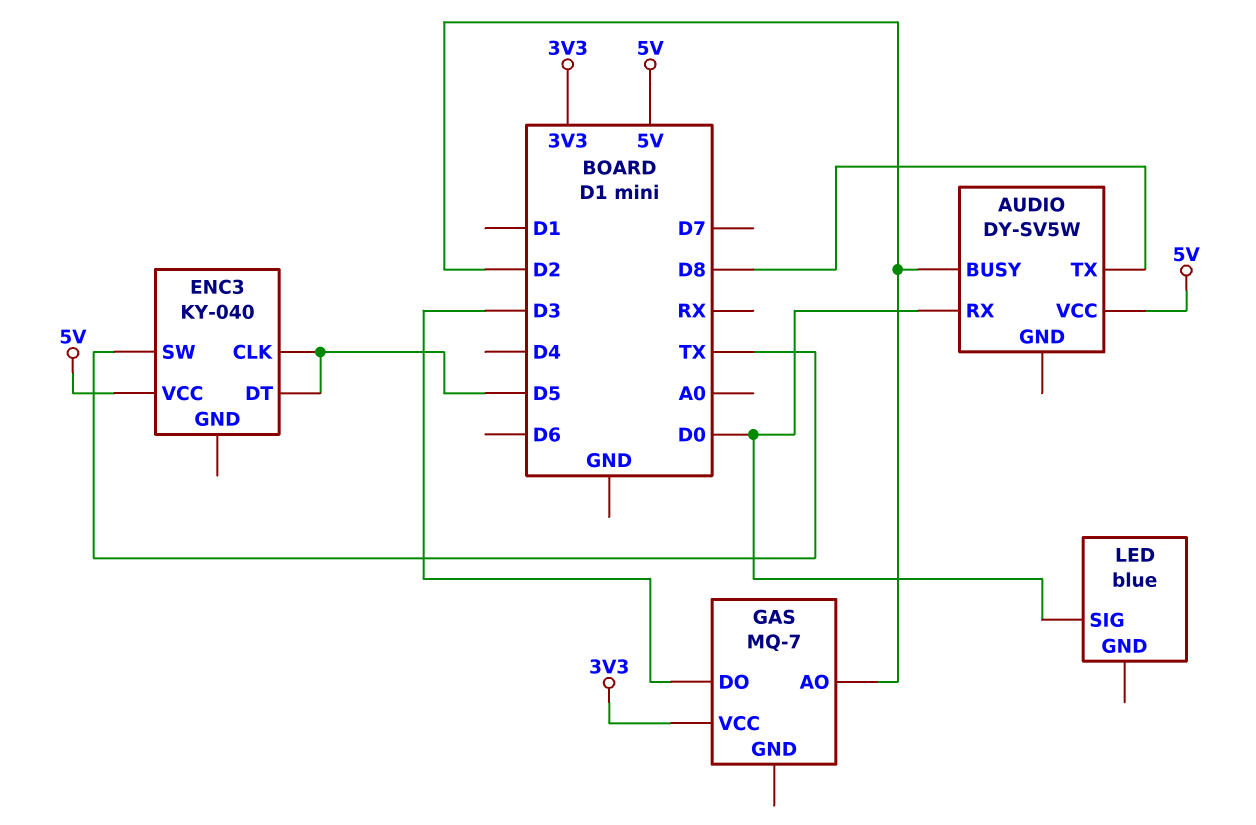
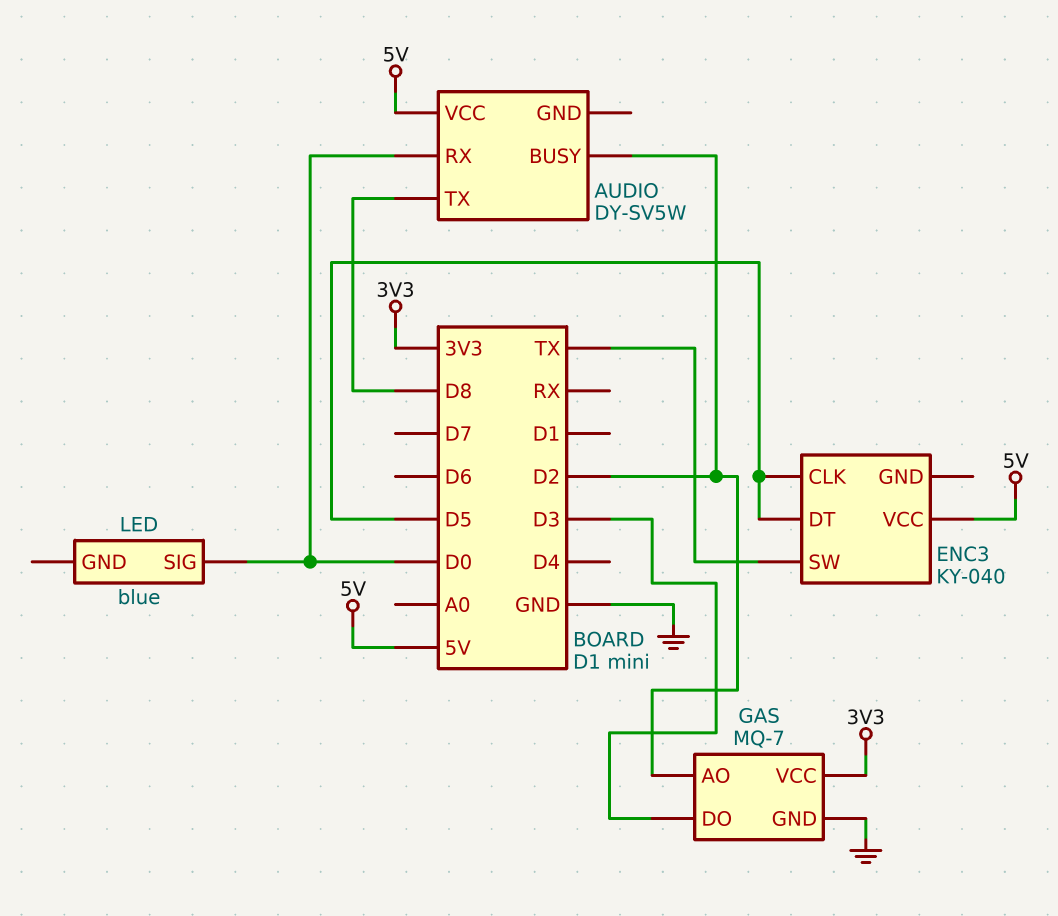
GAS pin GND: none -> GND

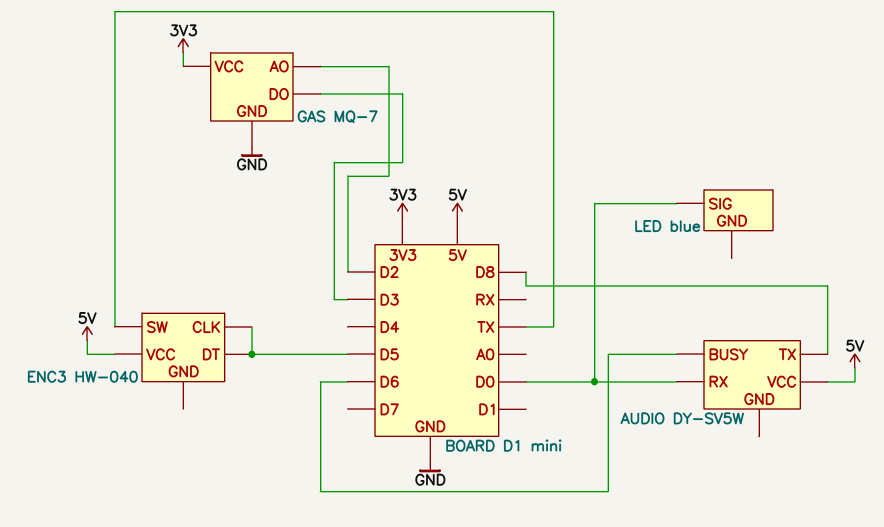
AUDIO pin BUSY: D2 -> D6
ENC3: KY-040 -> HW-040

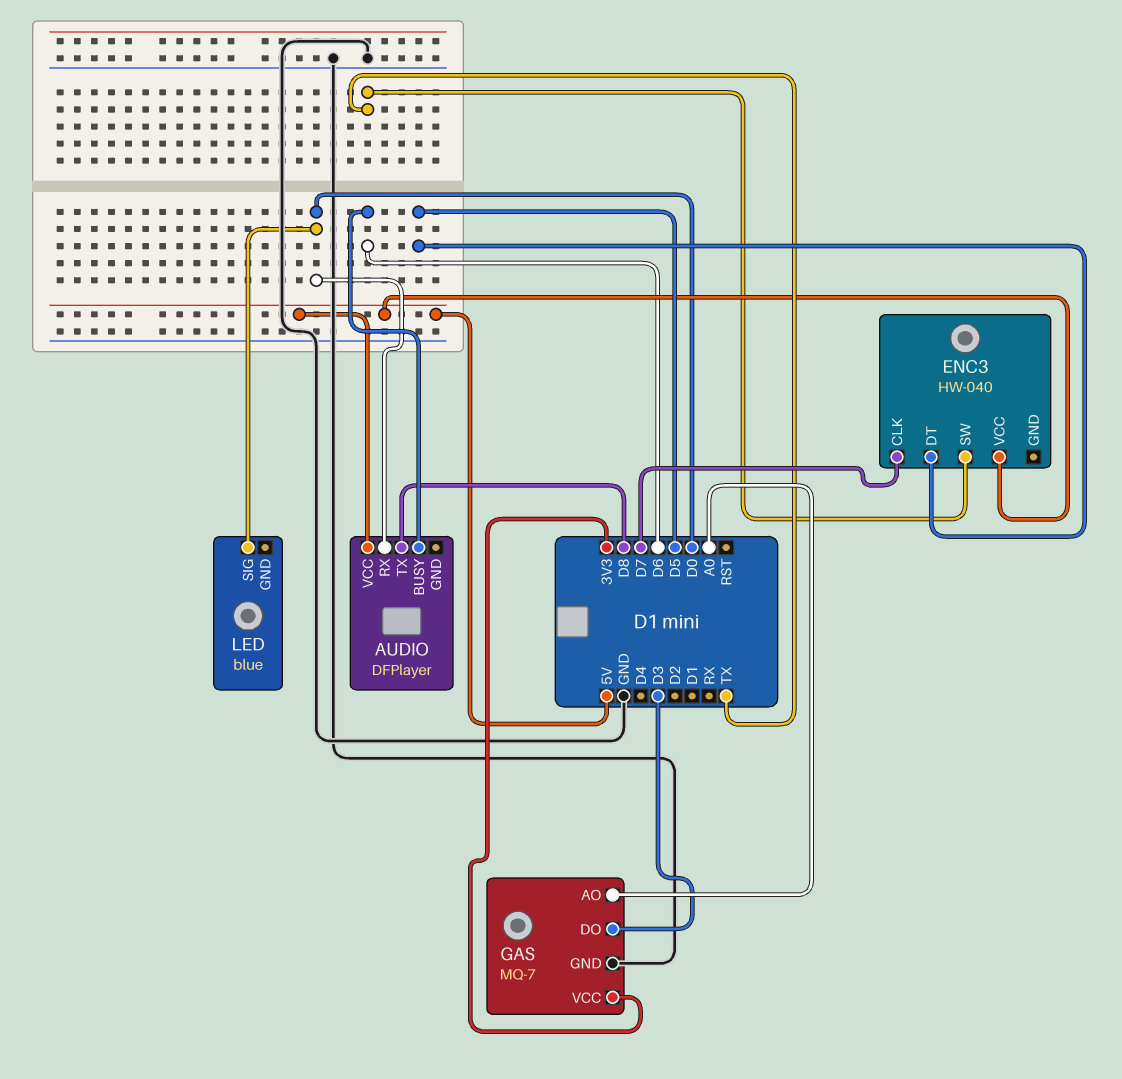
AUDIO: DY-SV5W -> DFPlayer
ENC3 pin CLK: D5 -> D7
GAS pin AO: D2 -> A0

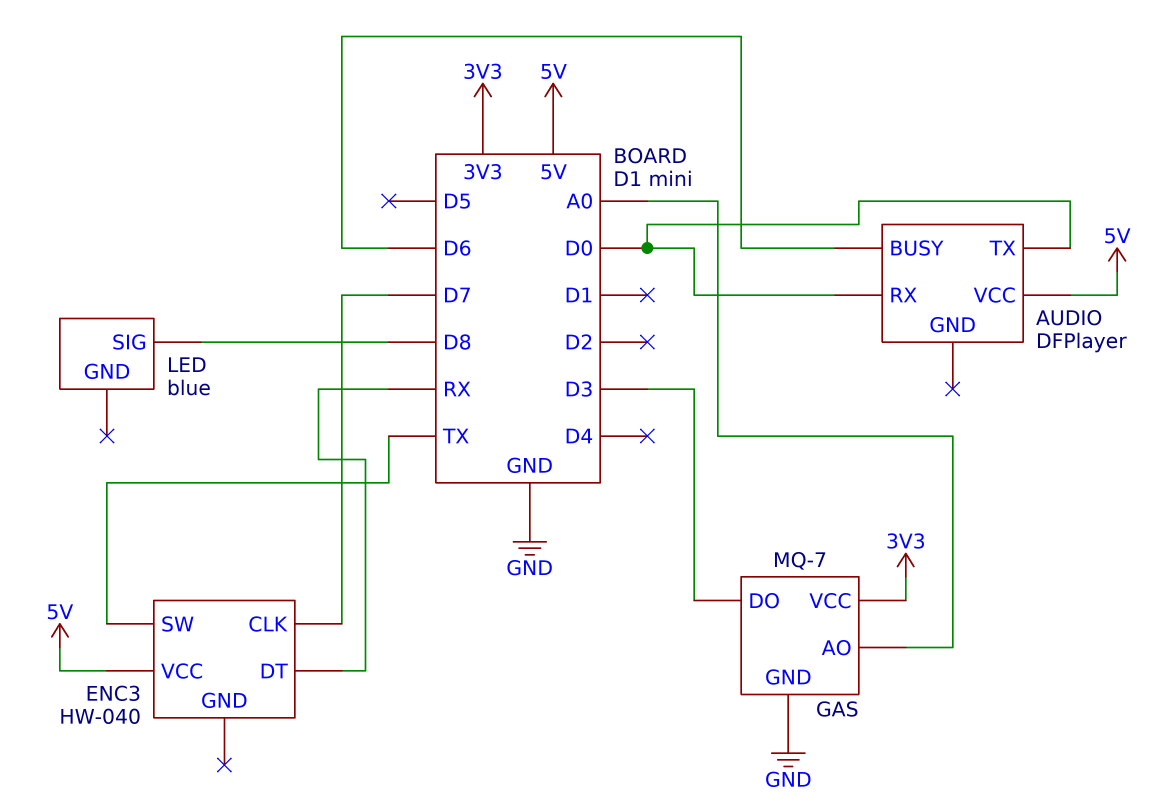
AUDIO pin TX: D8 -> D0
ENC3 pin DT: D5 -> RX
LED pin SIG: D0 -> D8

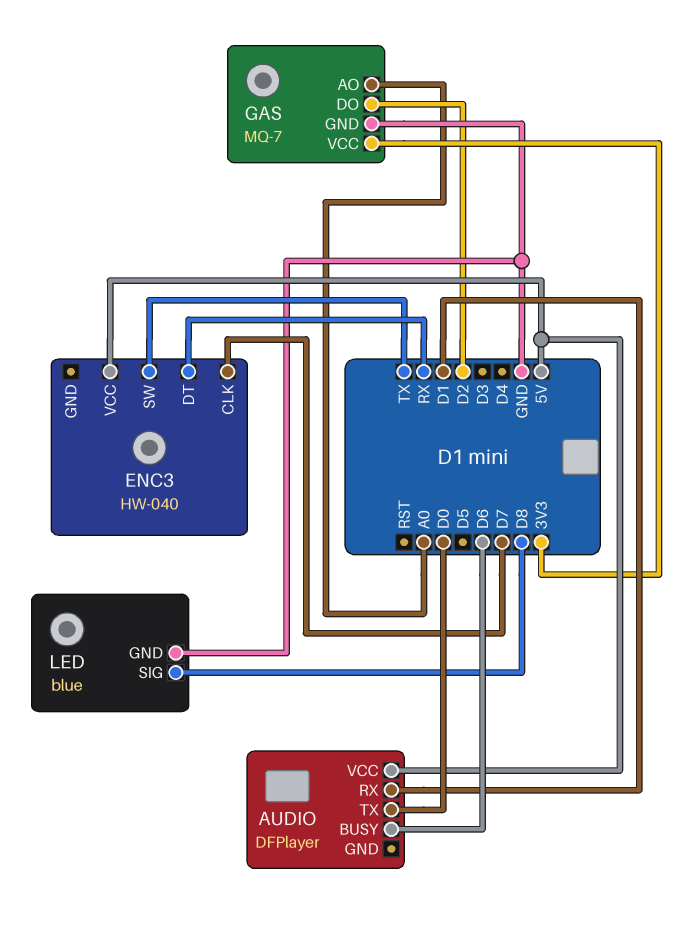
AUDIO pin RX: D0 -> D1
GAS pin DO: D3 -> D2
LED pin GND: none -> GND

